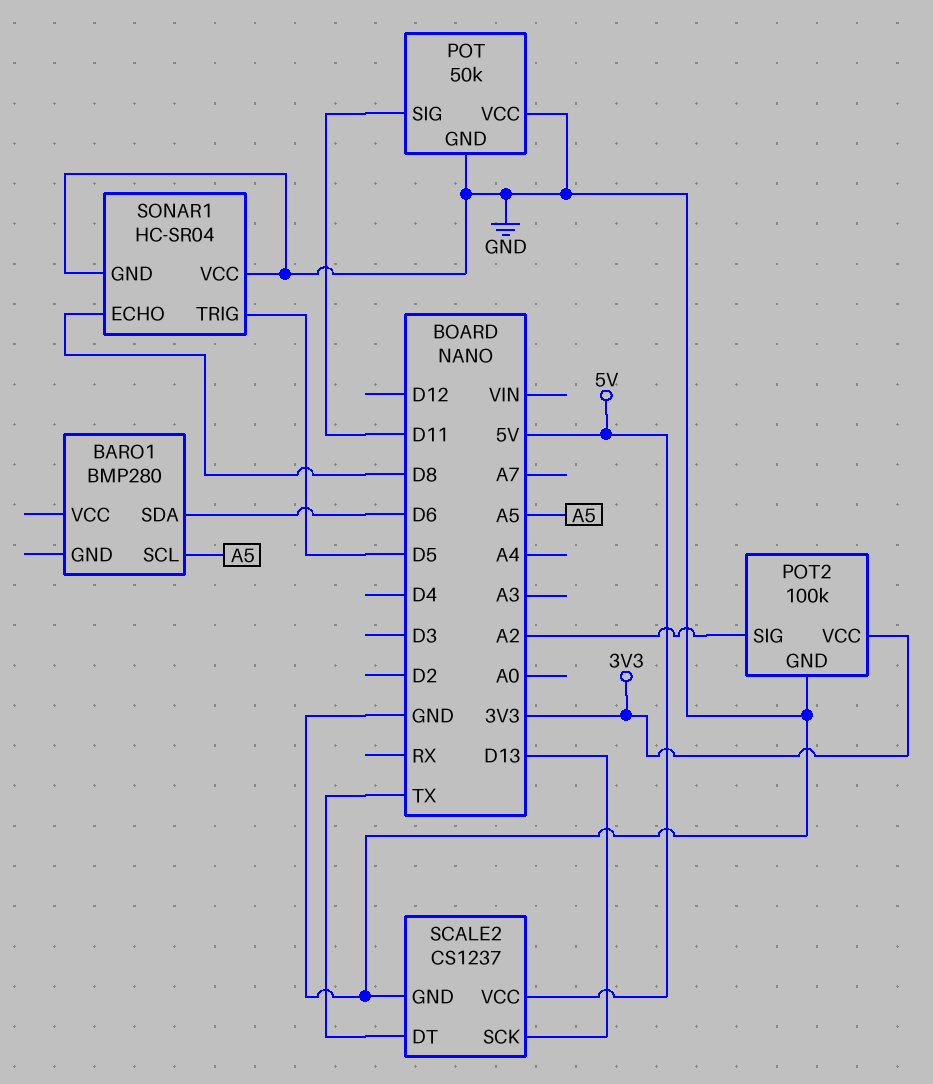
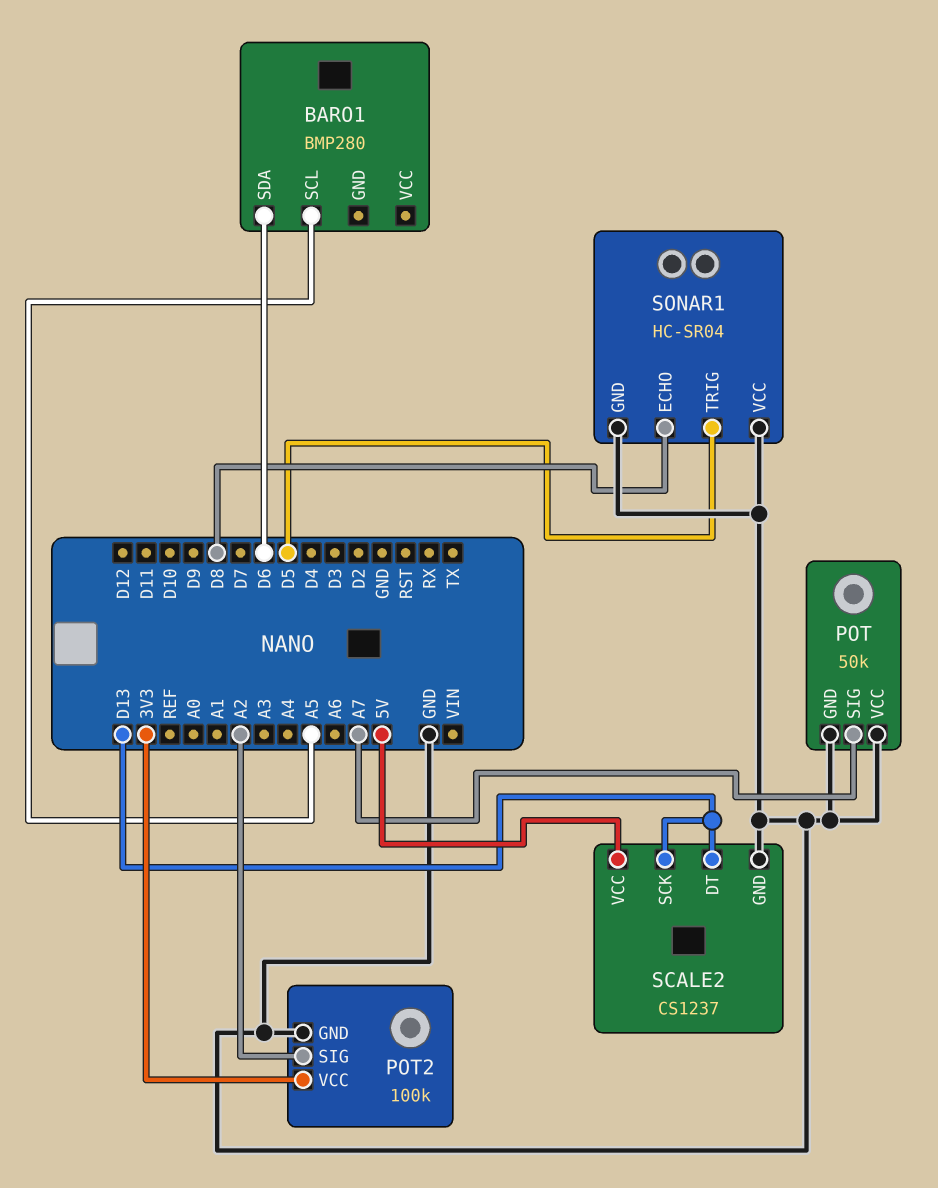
POT pin SIG: D11 -> A7
SCALE2 pin DT: TX -> D13

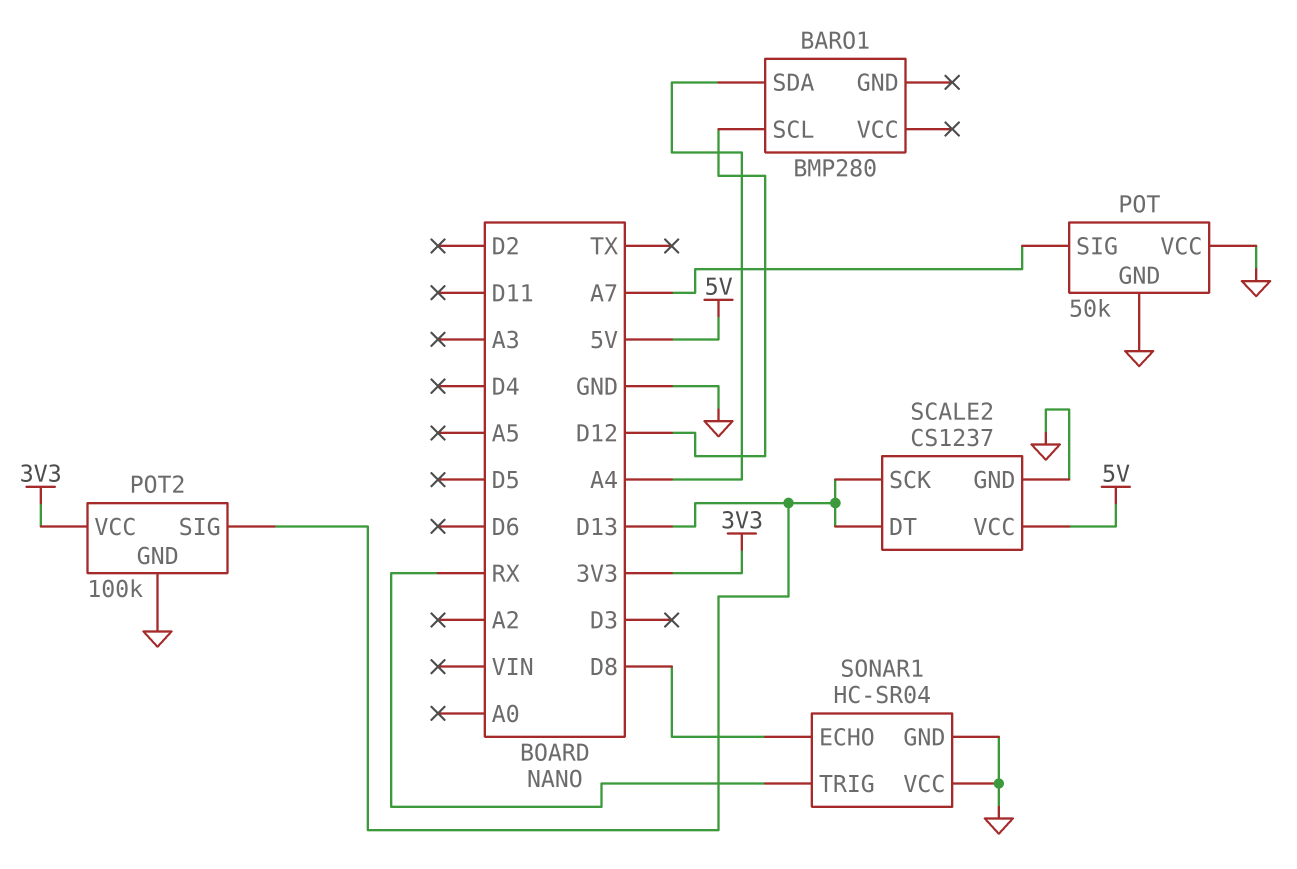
BARO1 pin SCL: A5 -> D12
BARO1 pin SDA: D6 -> A4
POT2 pin SIG: A2 -> D13
SONAR1 pin TRIG: D5 -> RX

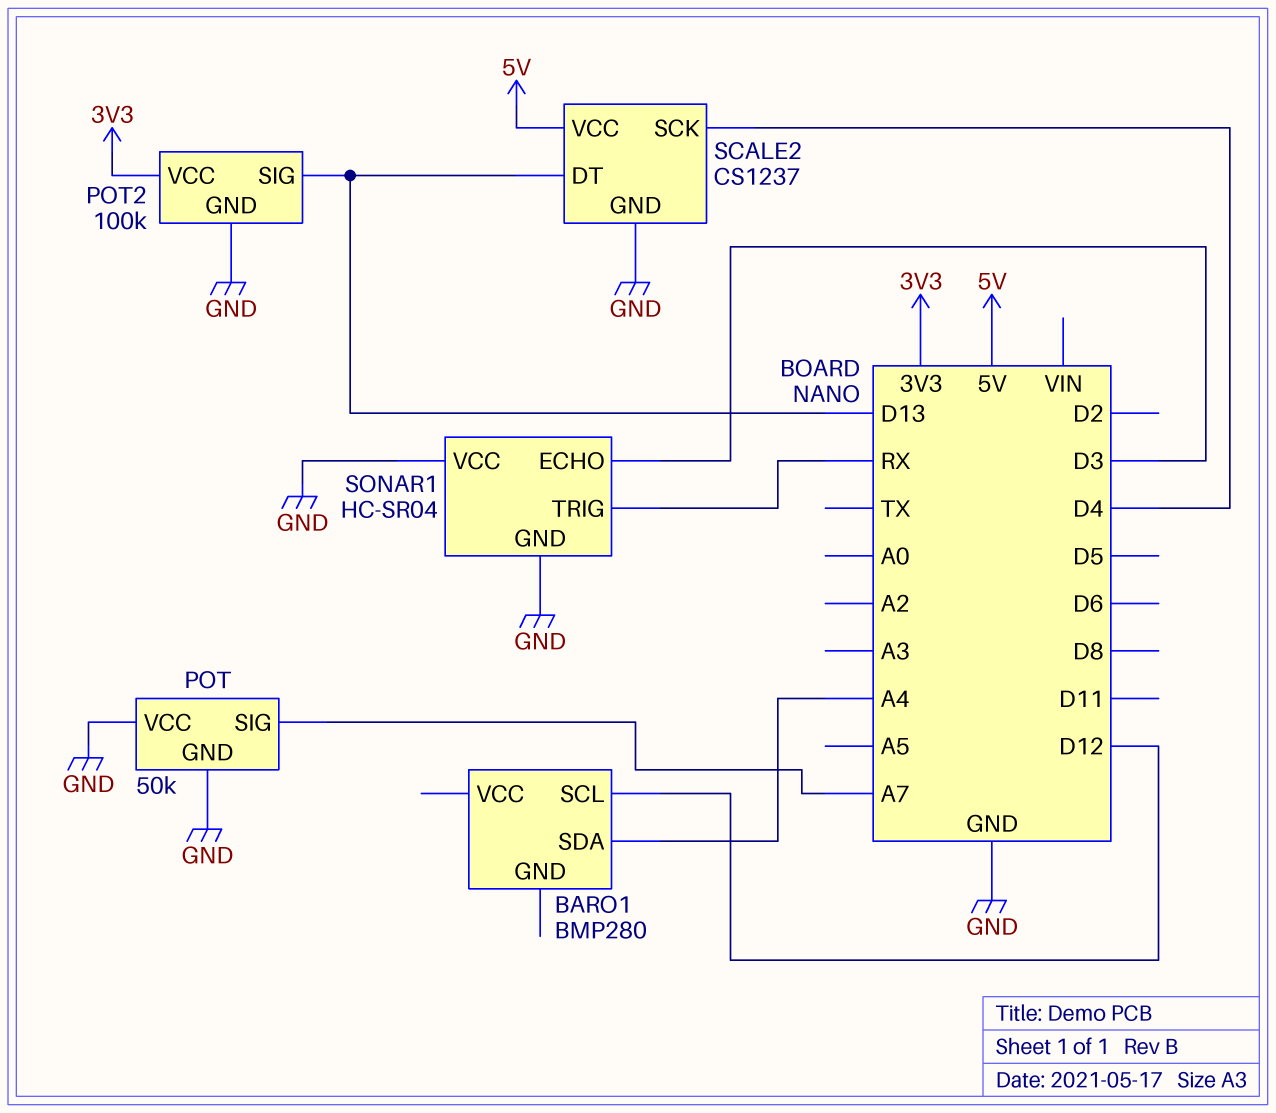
SCALE2 pin SCK: D13 -> D4
SONAR1 pin ECHO: D8 -> D3

